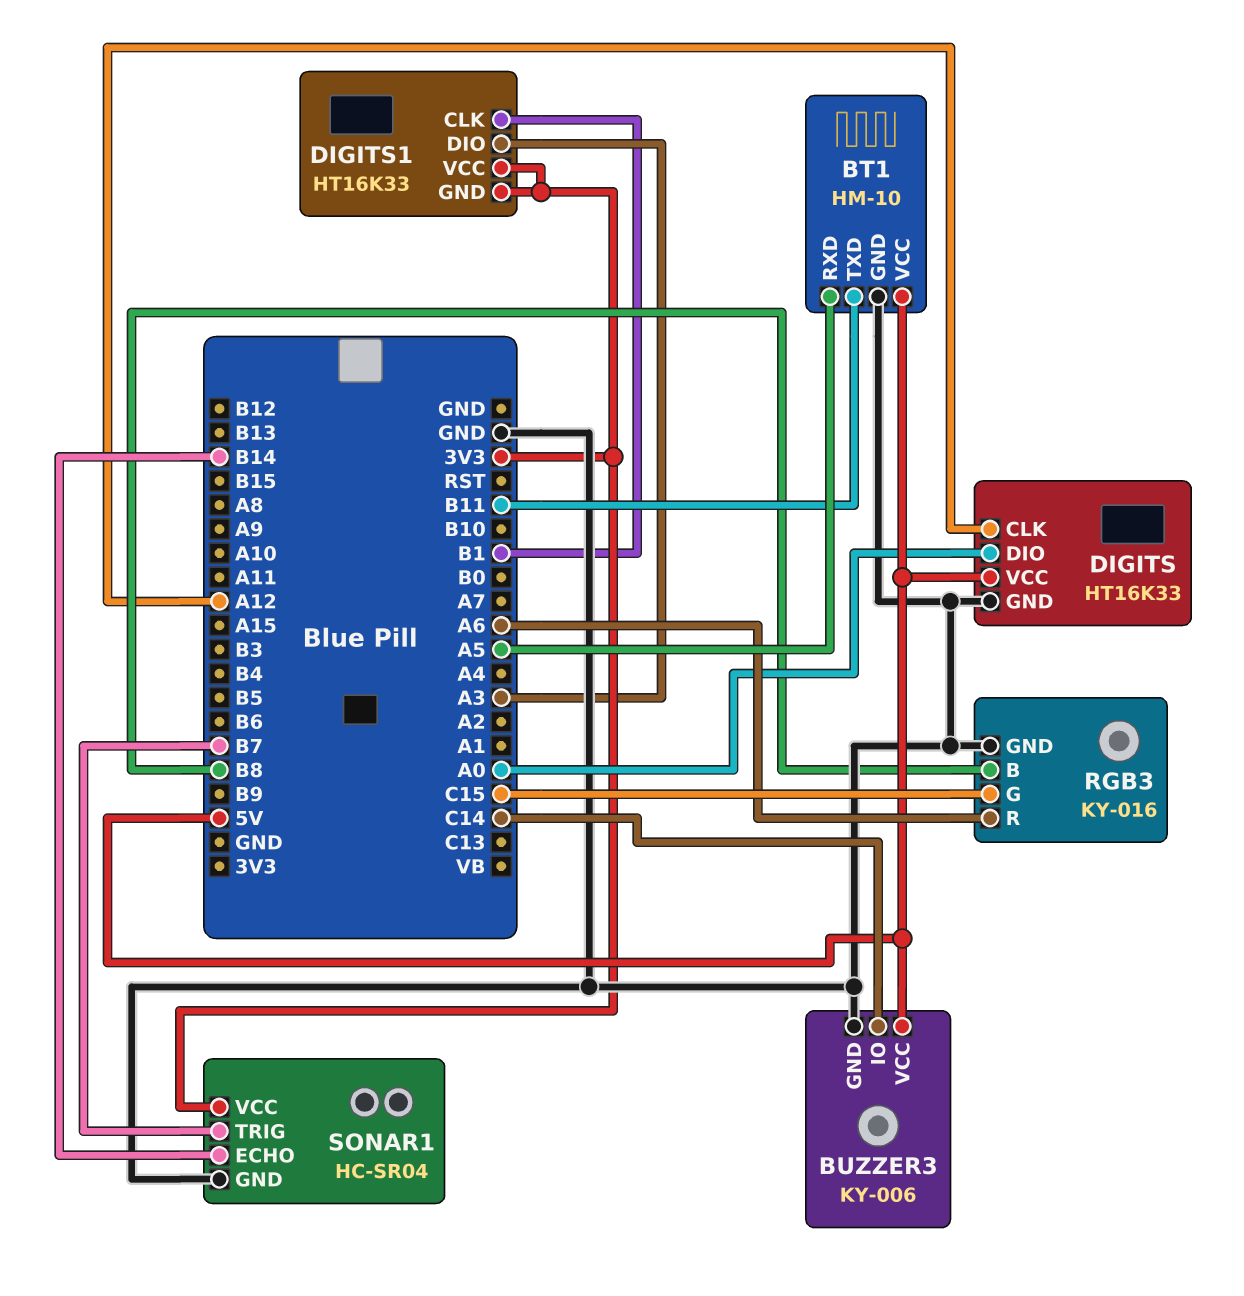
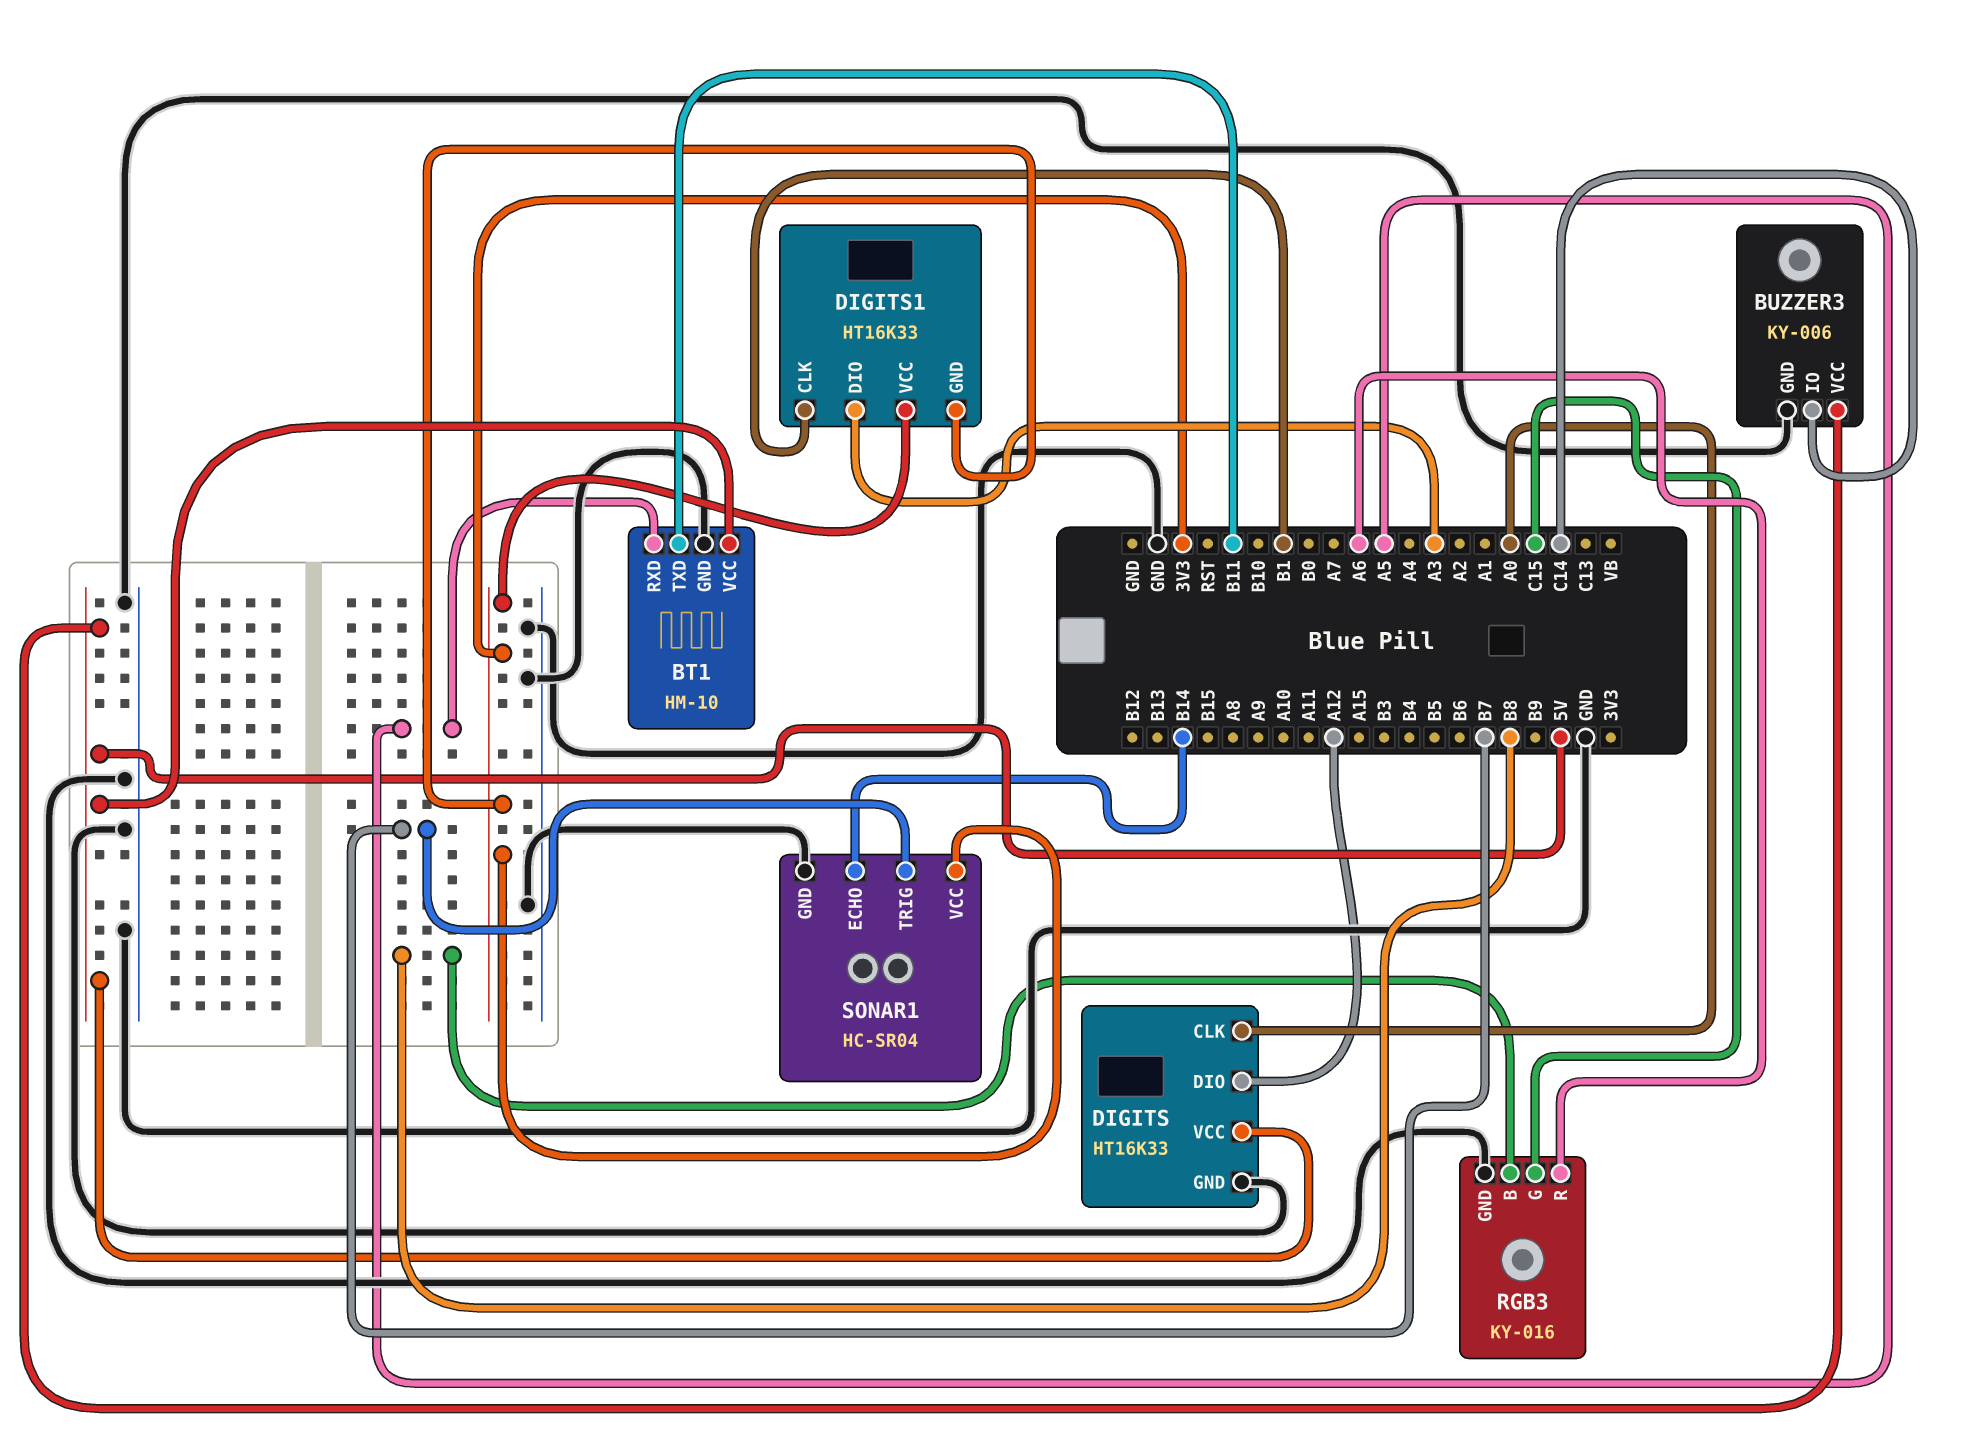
DIGITS pin CLK: A12 -> A0
DIGITS pin DIO: A0 -> A12

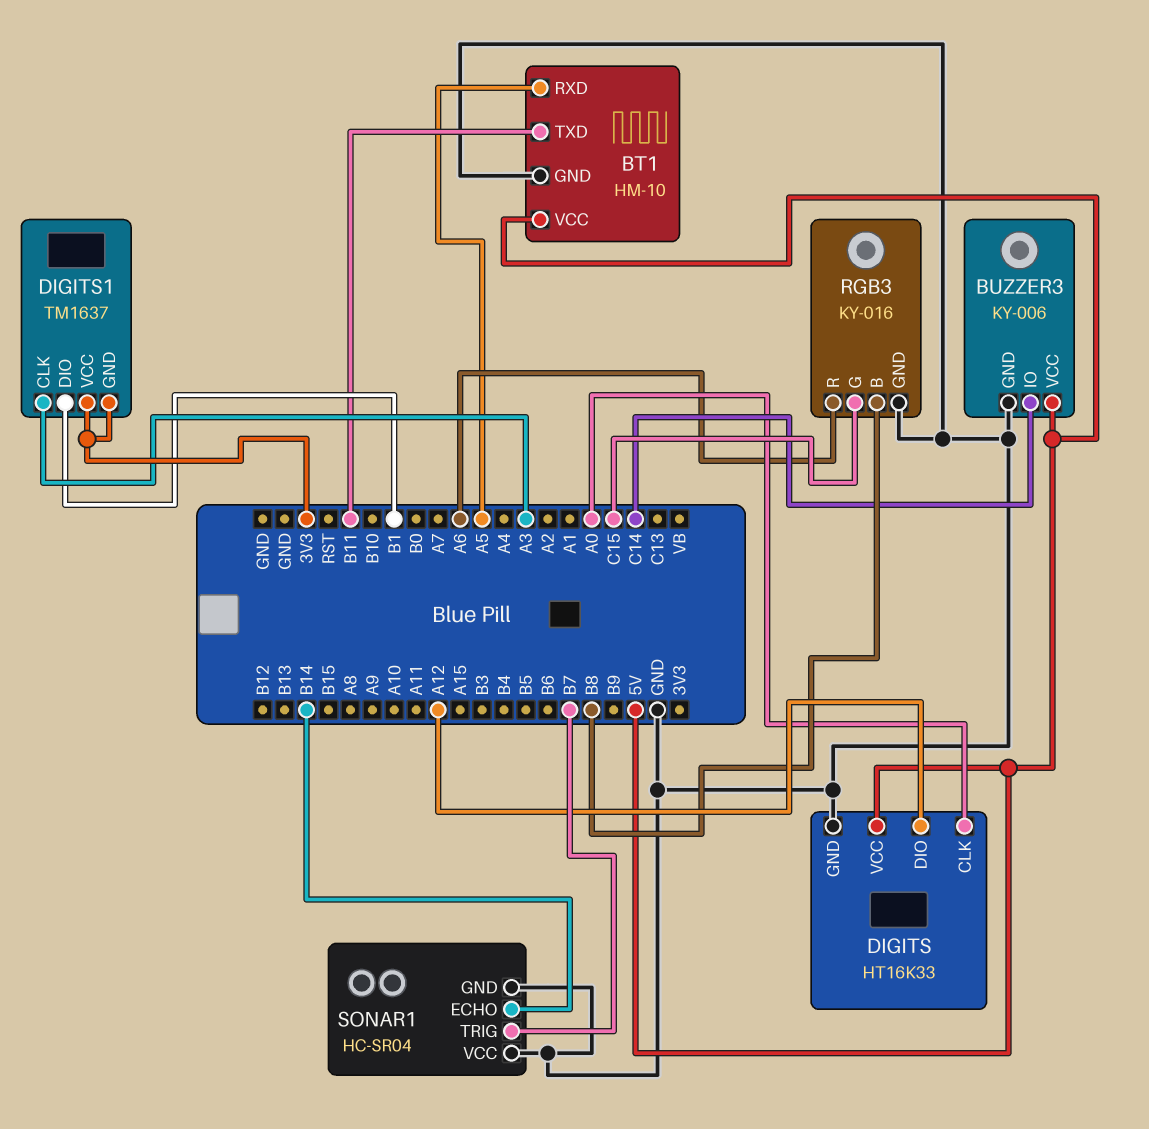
DIGITS1: HT16K33 -> TM1637
DIGITS1 pin CLK: B1 -> A3
DIGITS1 pin DIO: A3 -> B1
SONAR1 pin VCC: 3V3 -> GND

